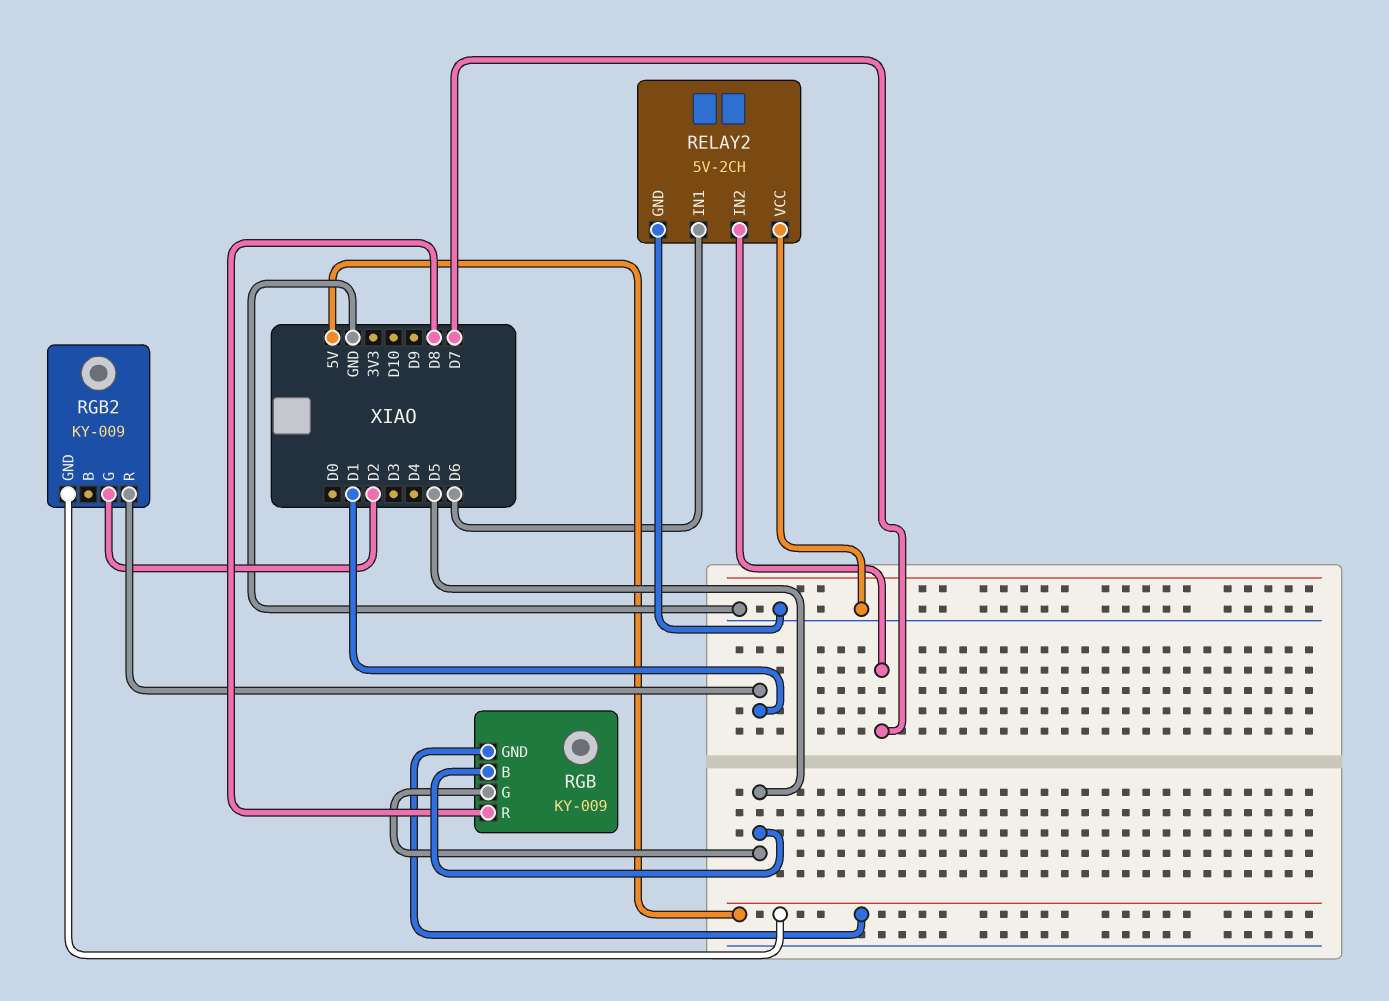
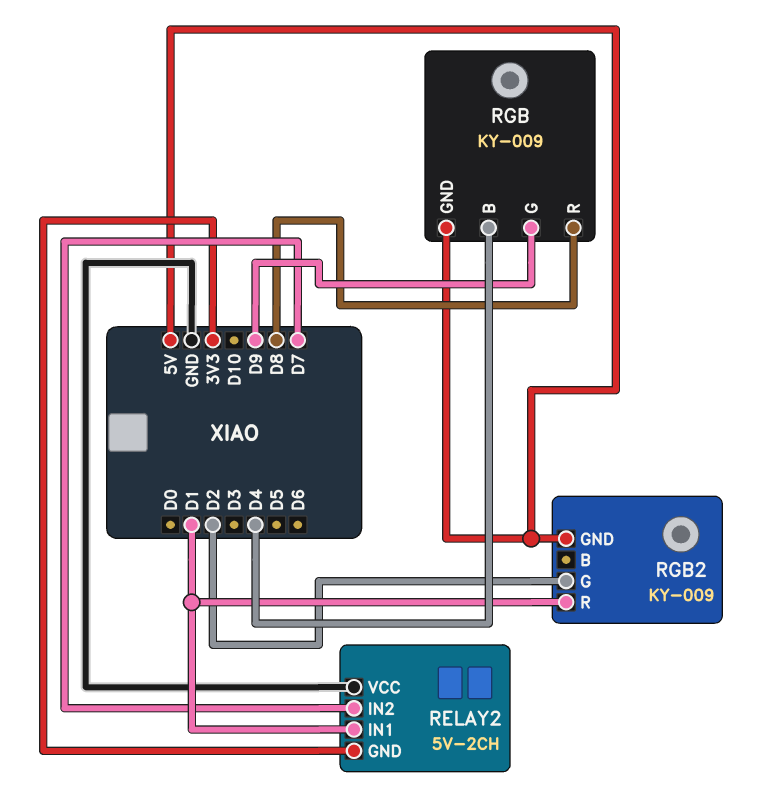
RELAY2 pin GND: GND -> 3V3
RELAY2 pin IN1: D6 -> D1
RGB pin B: D5 -> D4
RGB pin G: D5 -> D9

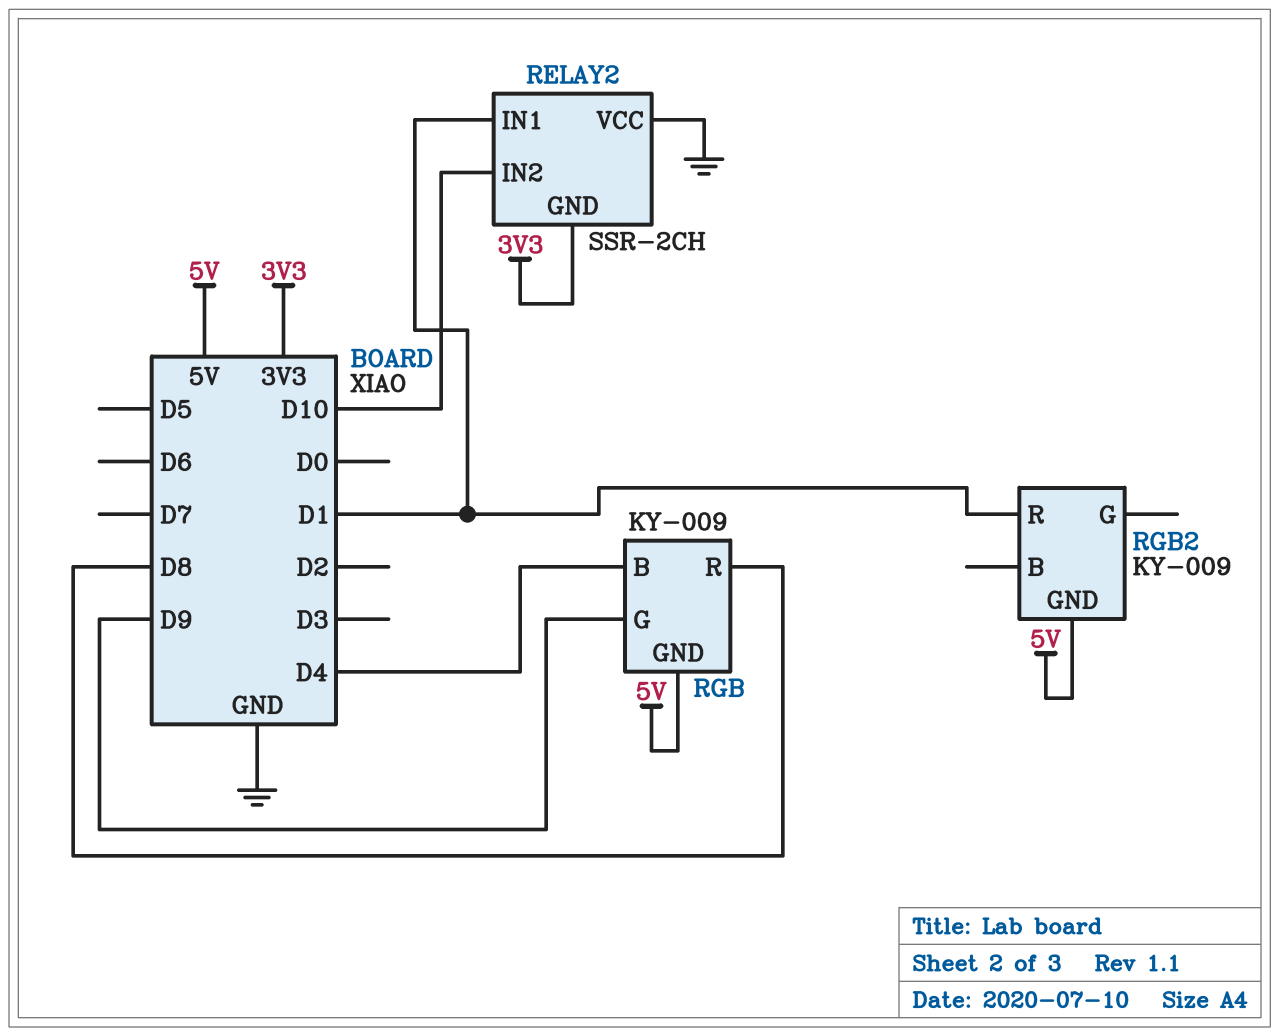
RELAY2: 5V-2CH -> SSR-2CH
RELAY2 pin IN2: D7 -> D10
RGB2 pin G: D2 -> none

